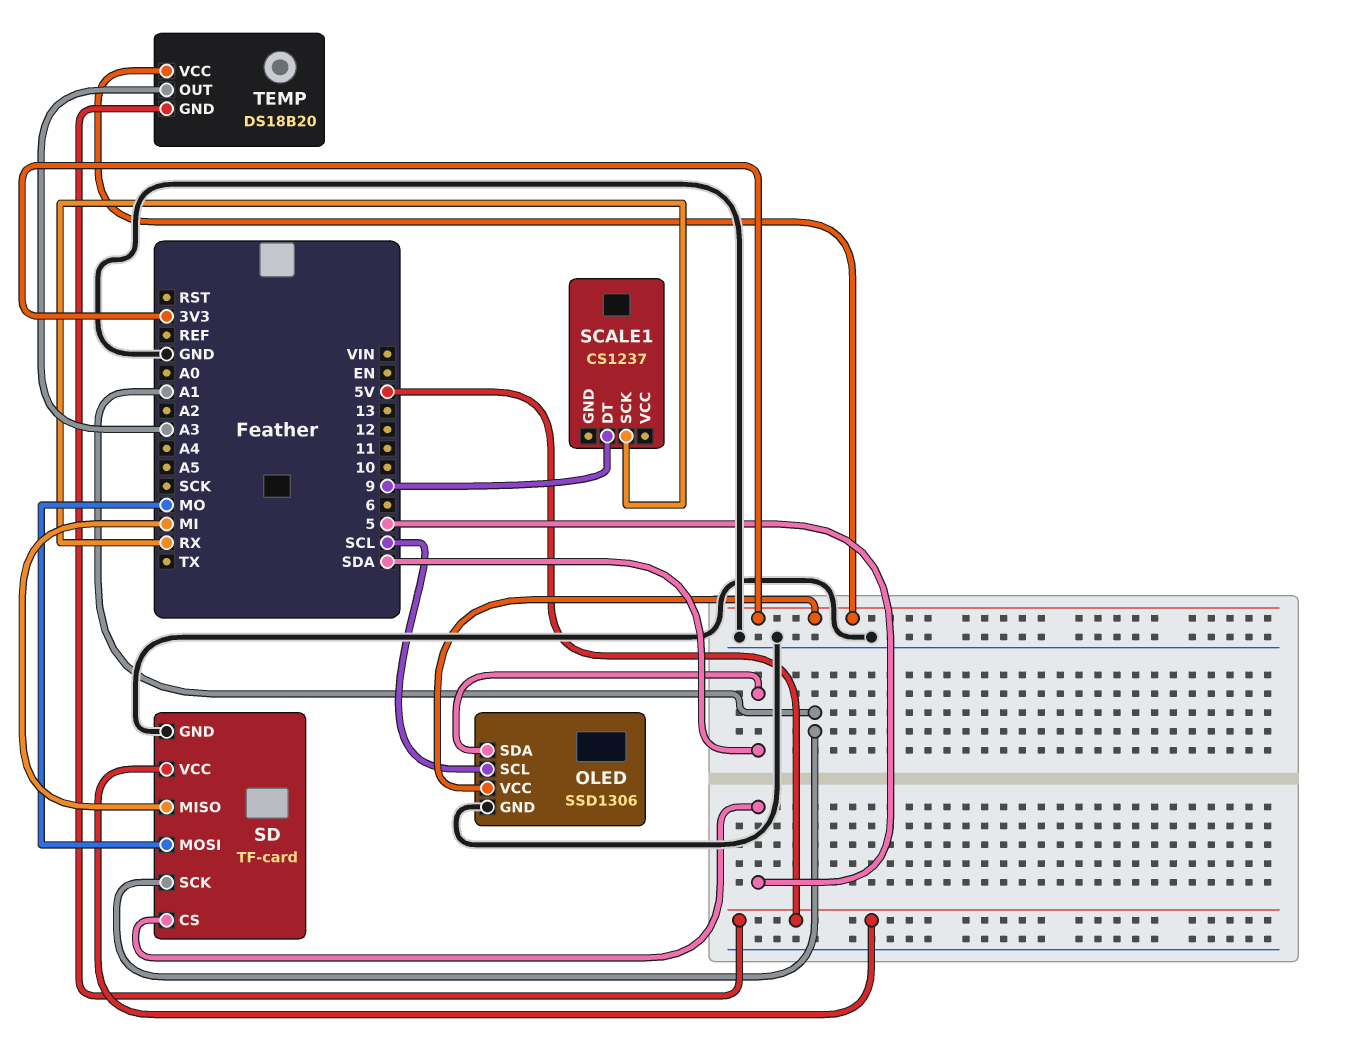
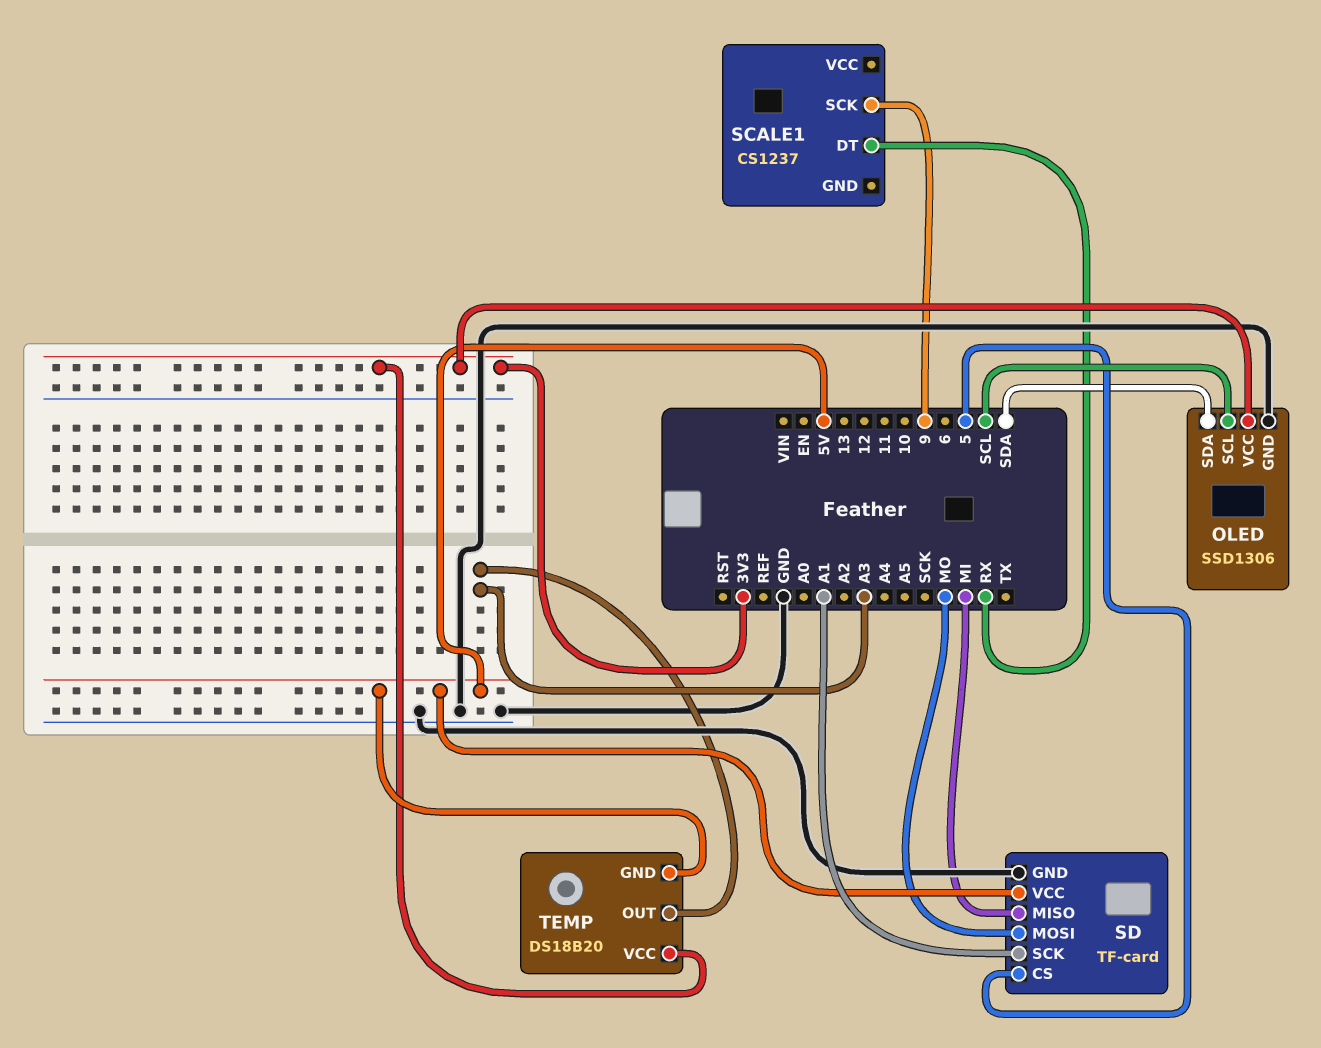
SCALE1 pin DT: 9 -> RX
SCALE1 pin SCK: RX -> 9

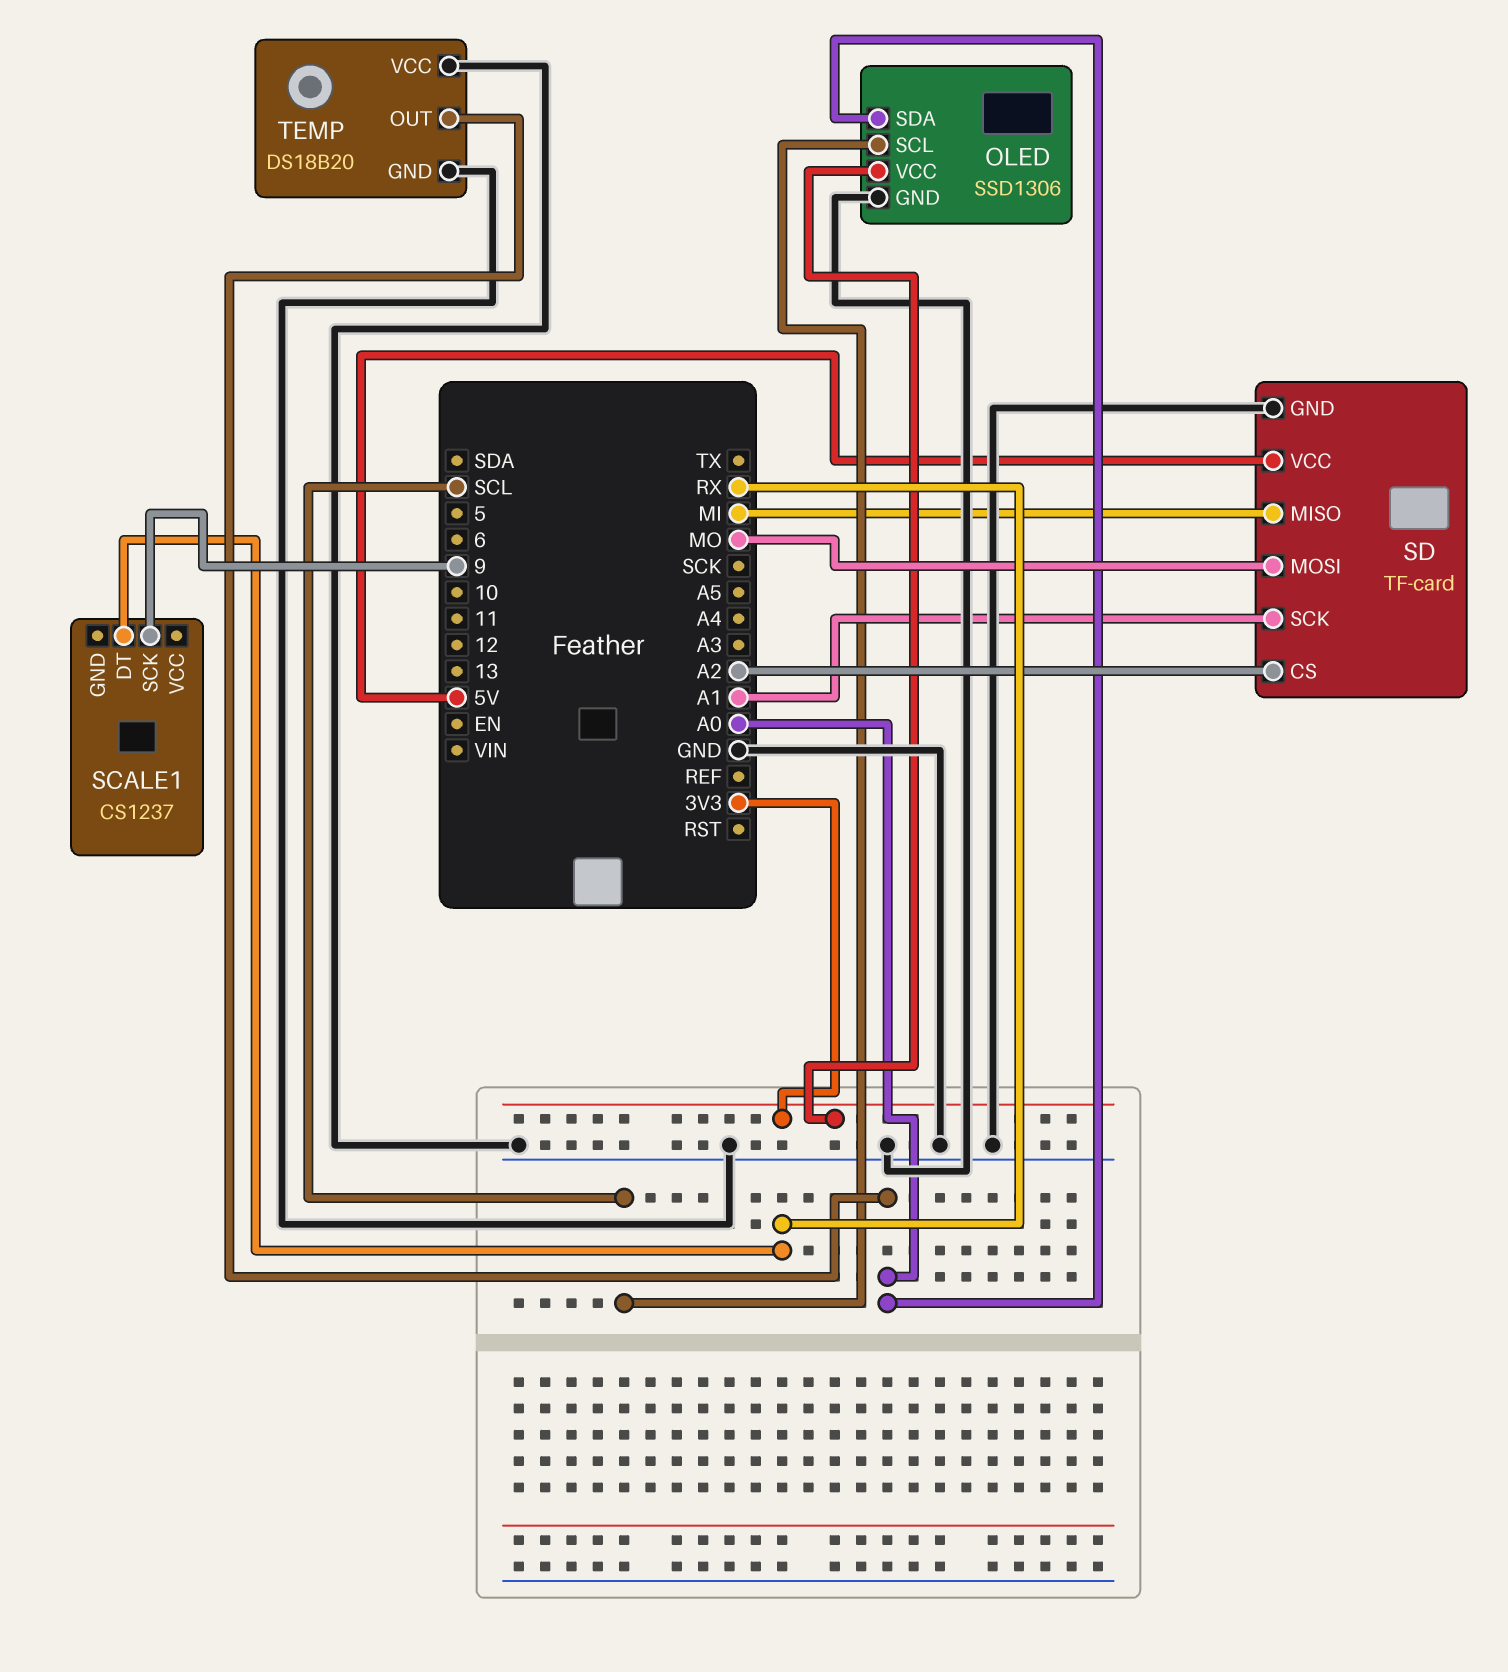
OLED pin SDA: SDA -> A0
SD pin CS: 5 -> A2
TEMP pin GND: 5V -> GND
TEMP pin OUT: A3 -> A0
TEMP pin VCC: 3V3 -> GND

